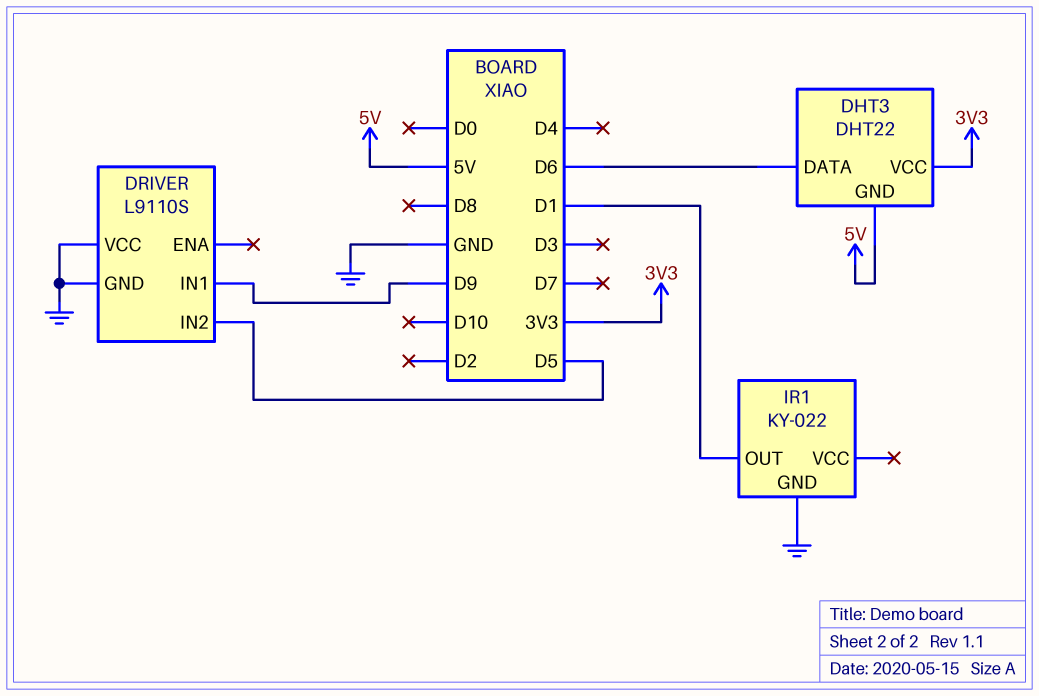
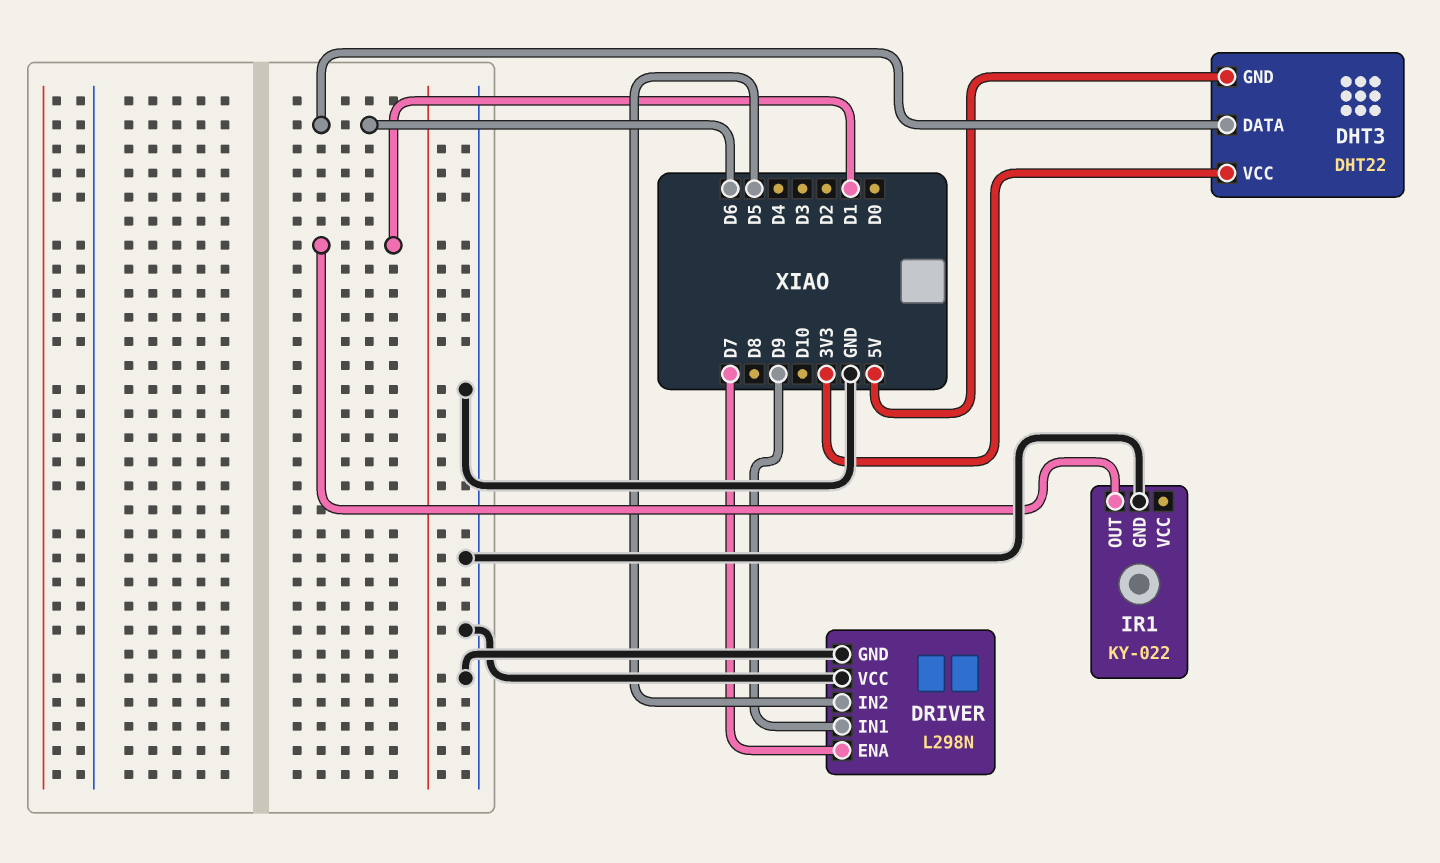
DRIVER: L9110S -> L298N
DRIVER pin ENA: none -> D7

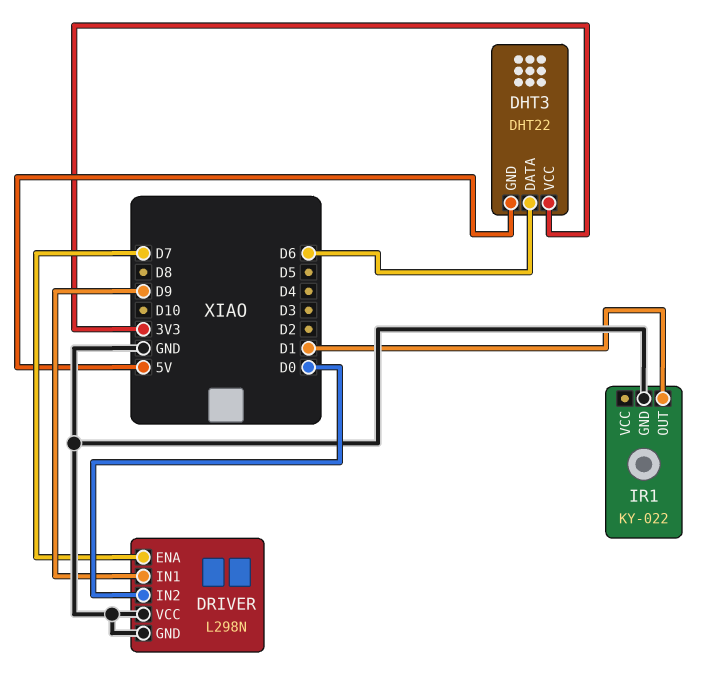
DRIVER pin IN2: D5 -> D0

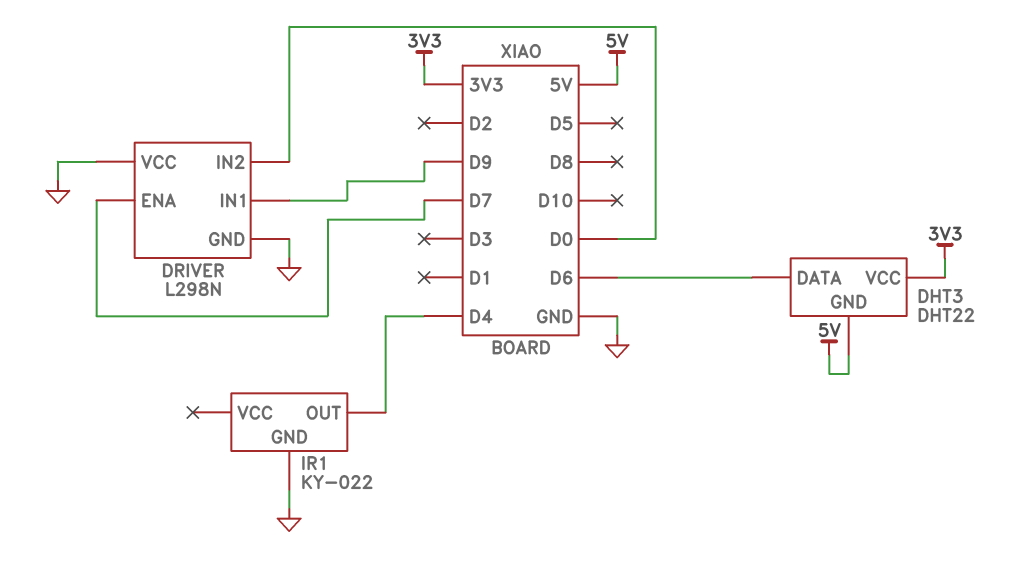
IR1 pin OUT: D1 -> D4

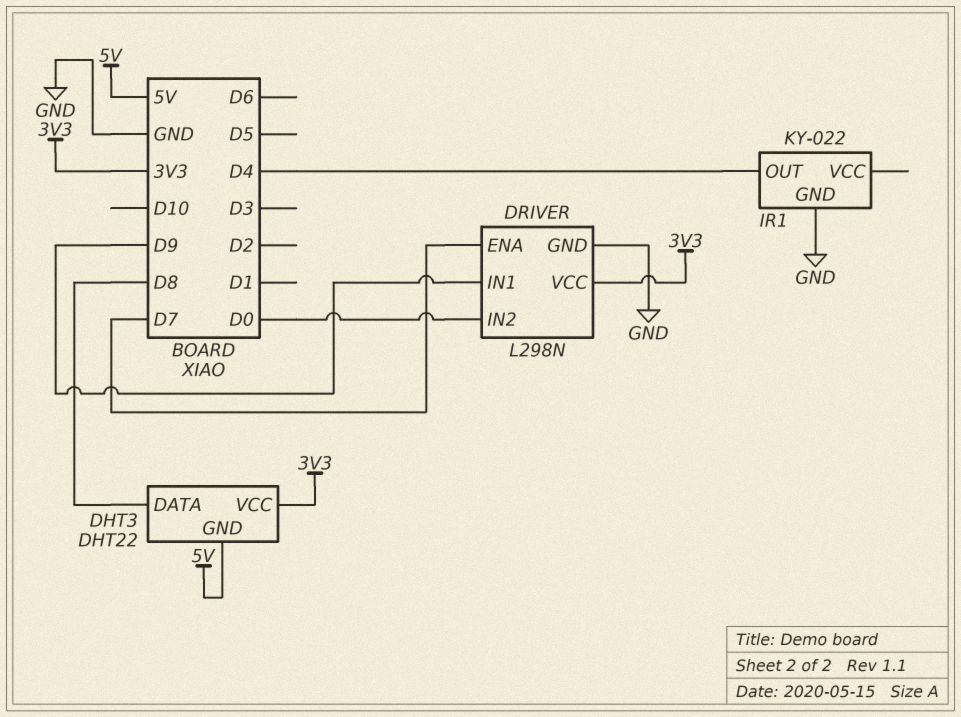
DHT3 pin DATA: D6 -> D8
DRIVER pin VCC: GND -> 3V3

